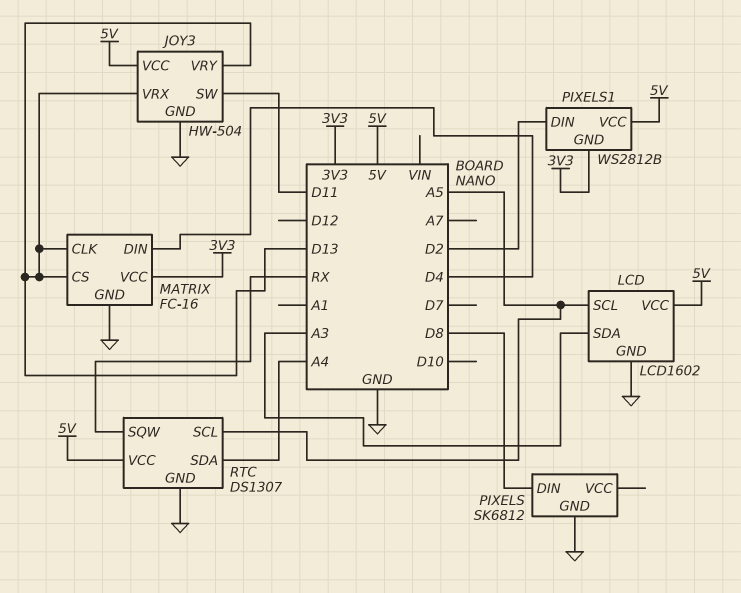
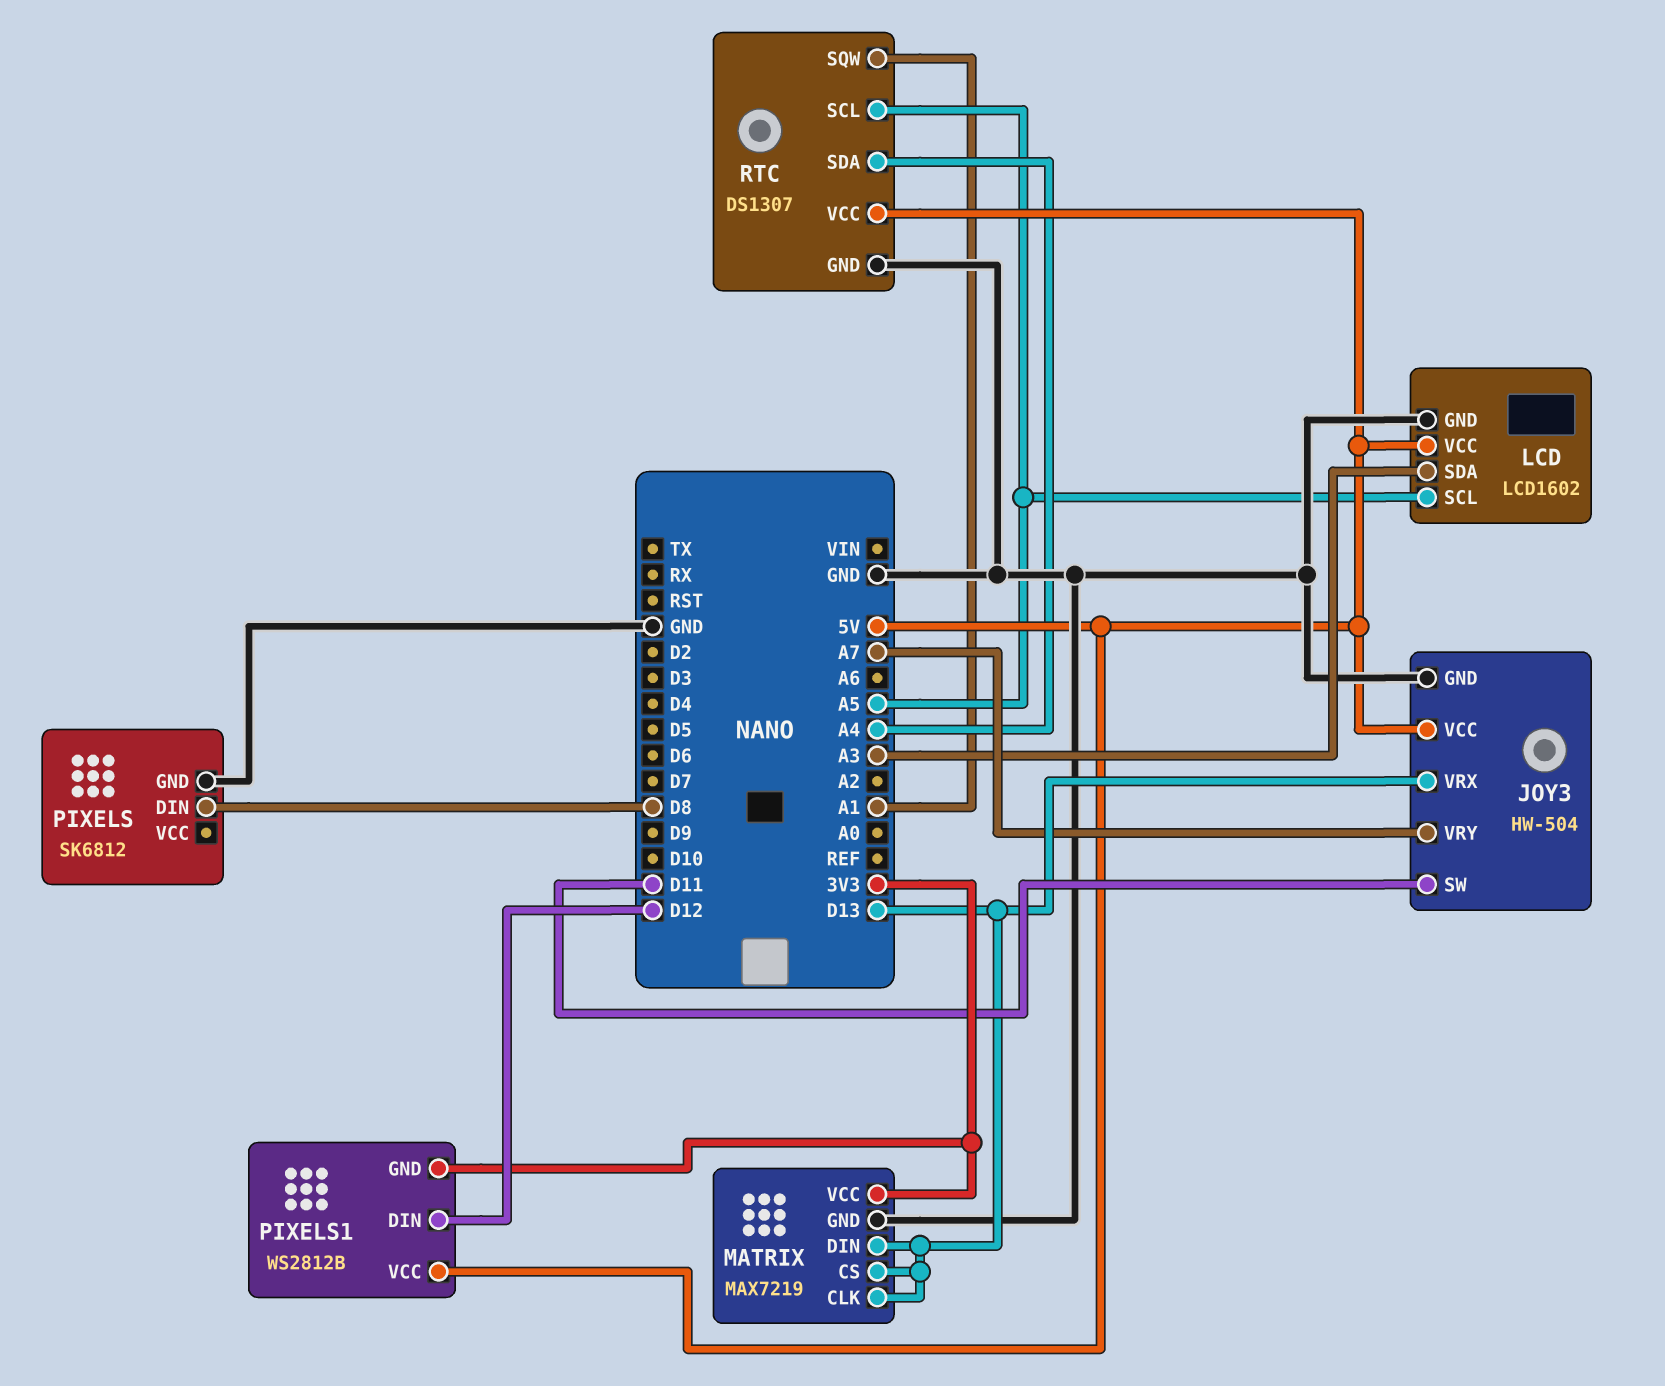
JOY3 pin VRY: D13 -> A7
MATRIX: FC-16 -> MAX7219
MATRIX pin DIN: D4 -> D13
PIXELS1 pin DIN: D2 -> D12
RTC pin SQW: RX -> A1

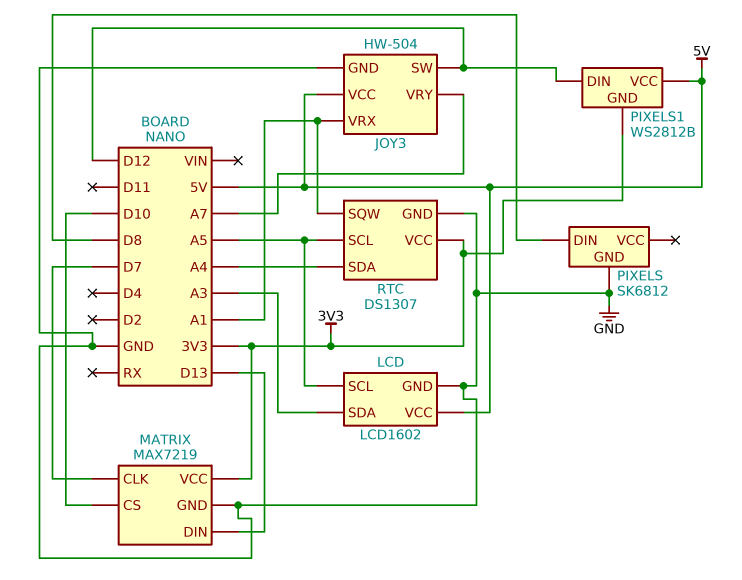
JOY3 pin SW: D11 -> D12
JOY3 pin VRX: D13 -> A1
MATRIX pin CLK: D13 -> D7
MATRIX pin CS: D13 -> D10
RTC pin VCC: 5V -> 3V3

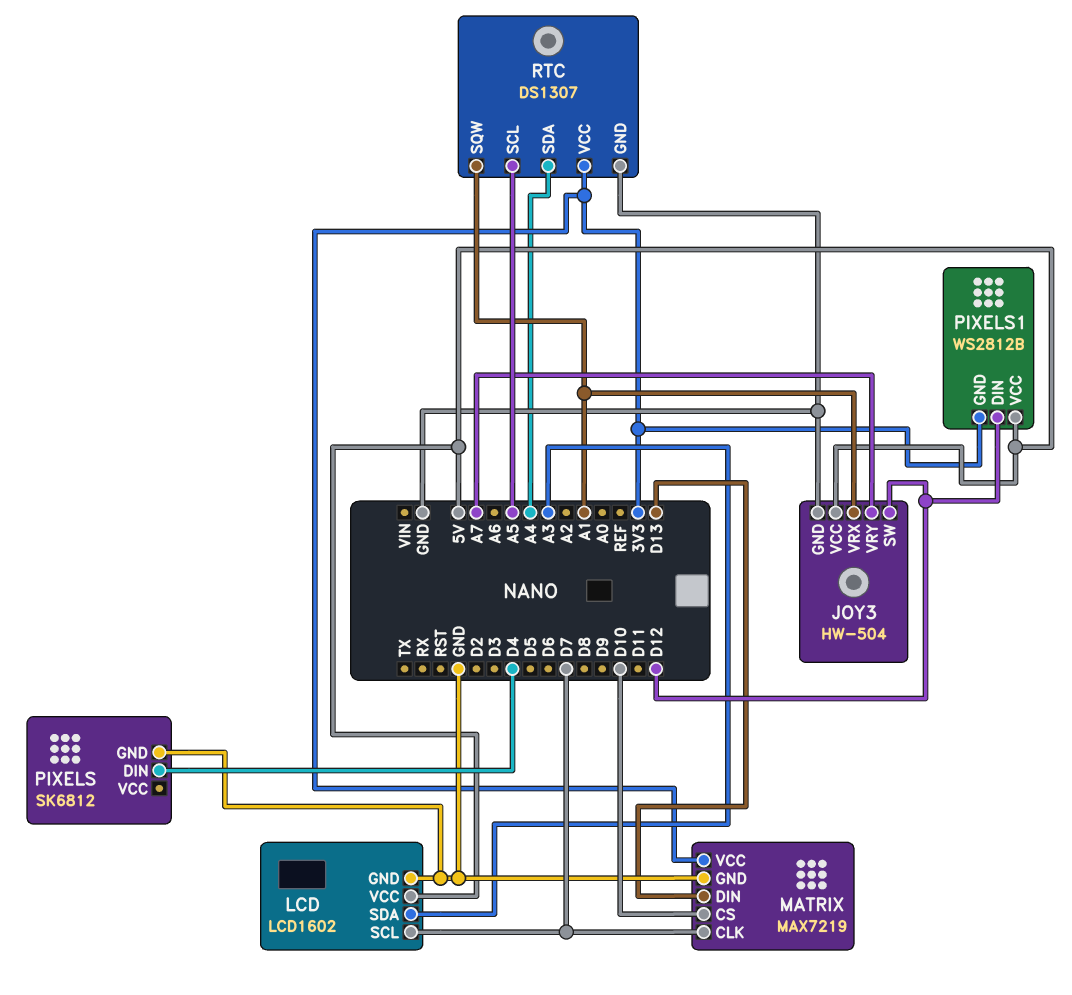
LCD pin SCL: A5 -> D7
PIXELS pin DIN: D8 -> D4

